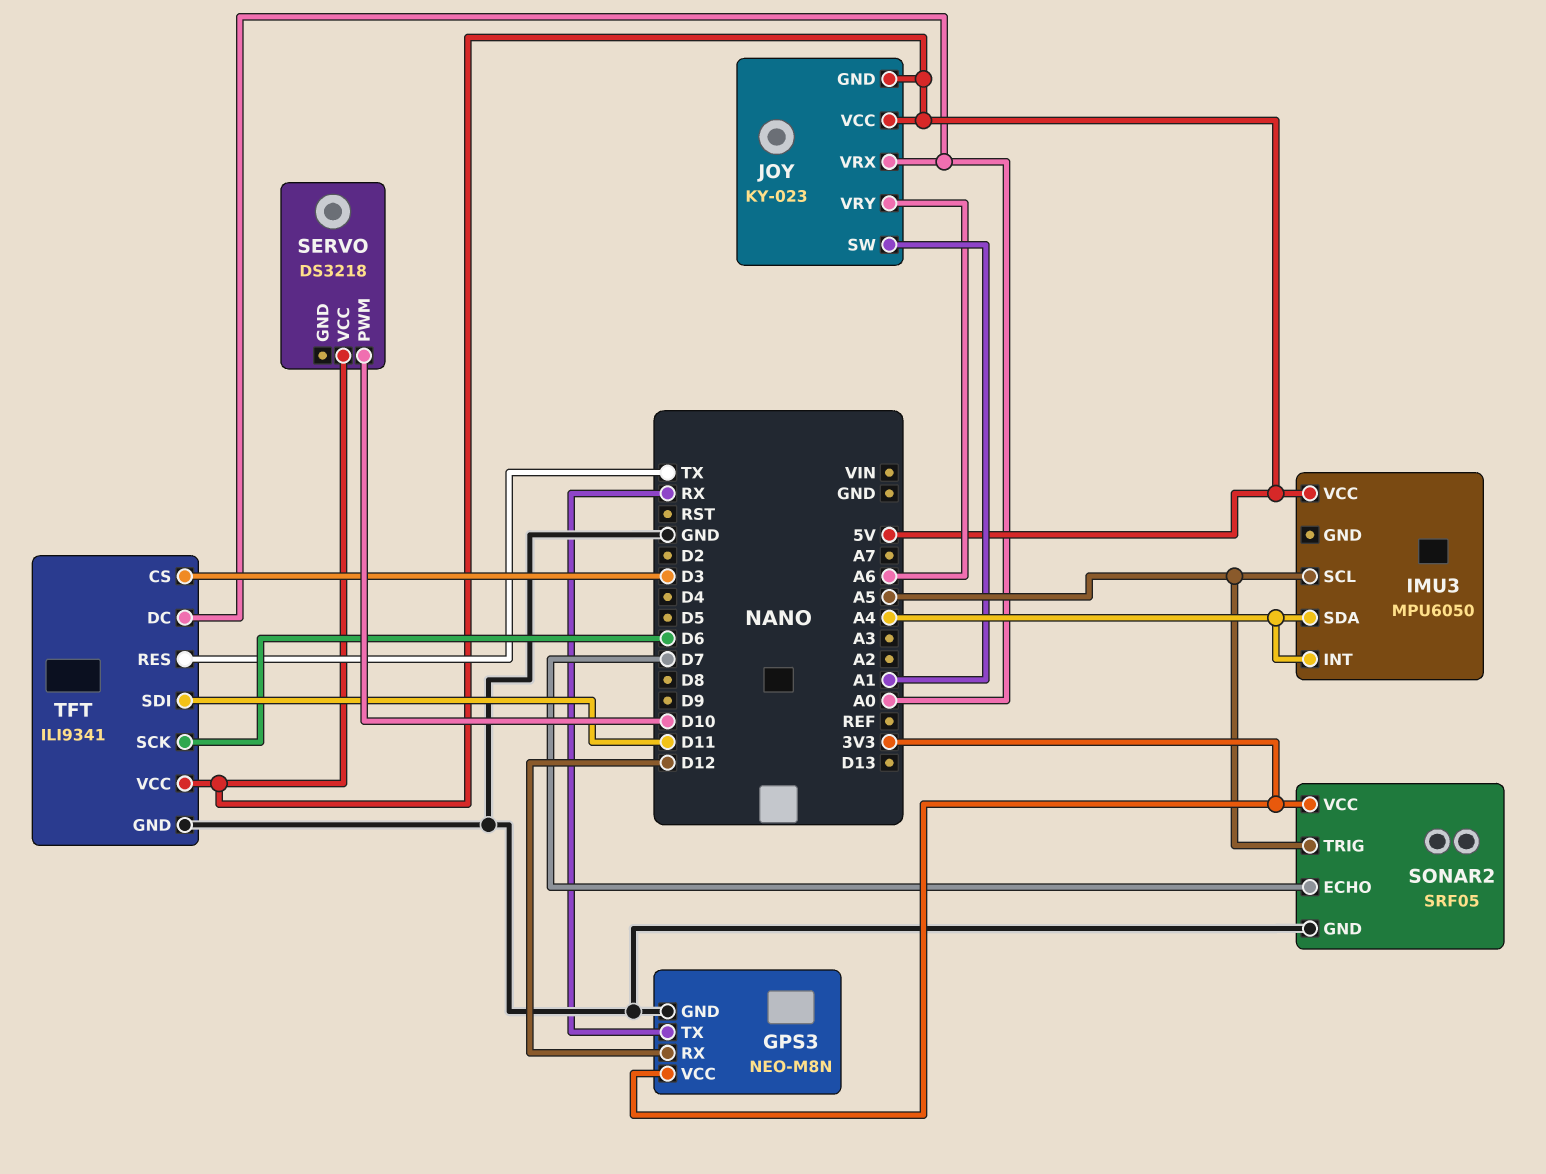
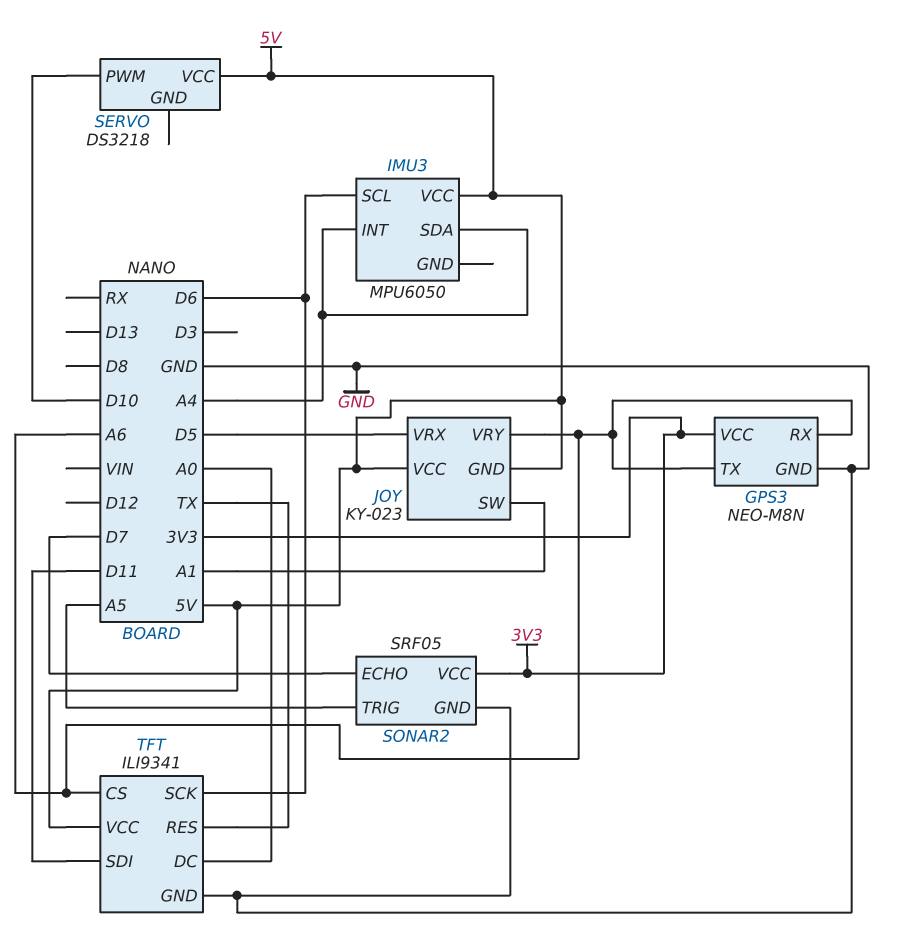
GPS3 pin RX: D12 -> A6
GPS3 pin TX: RX -> A6
IMU3 pin SCL: A5 -> D6
JOY pin VRX: A0 -> D5
TFT pin CS: D3 -> A6

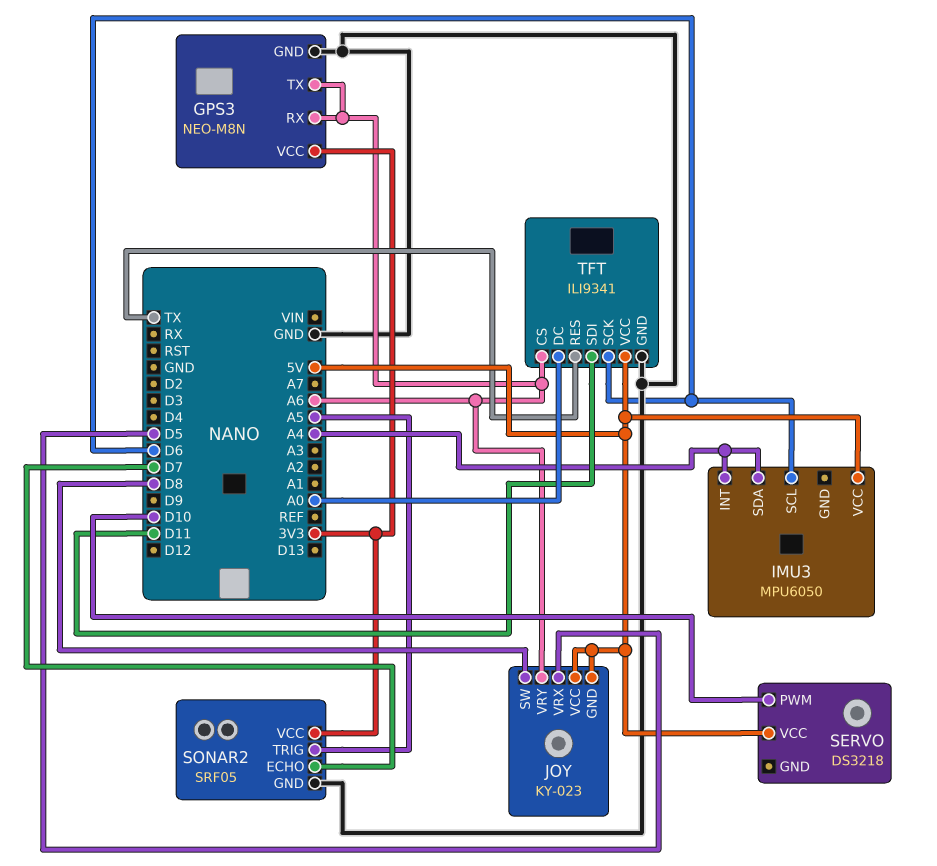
JOY pin SW: A1 -> D8

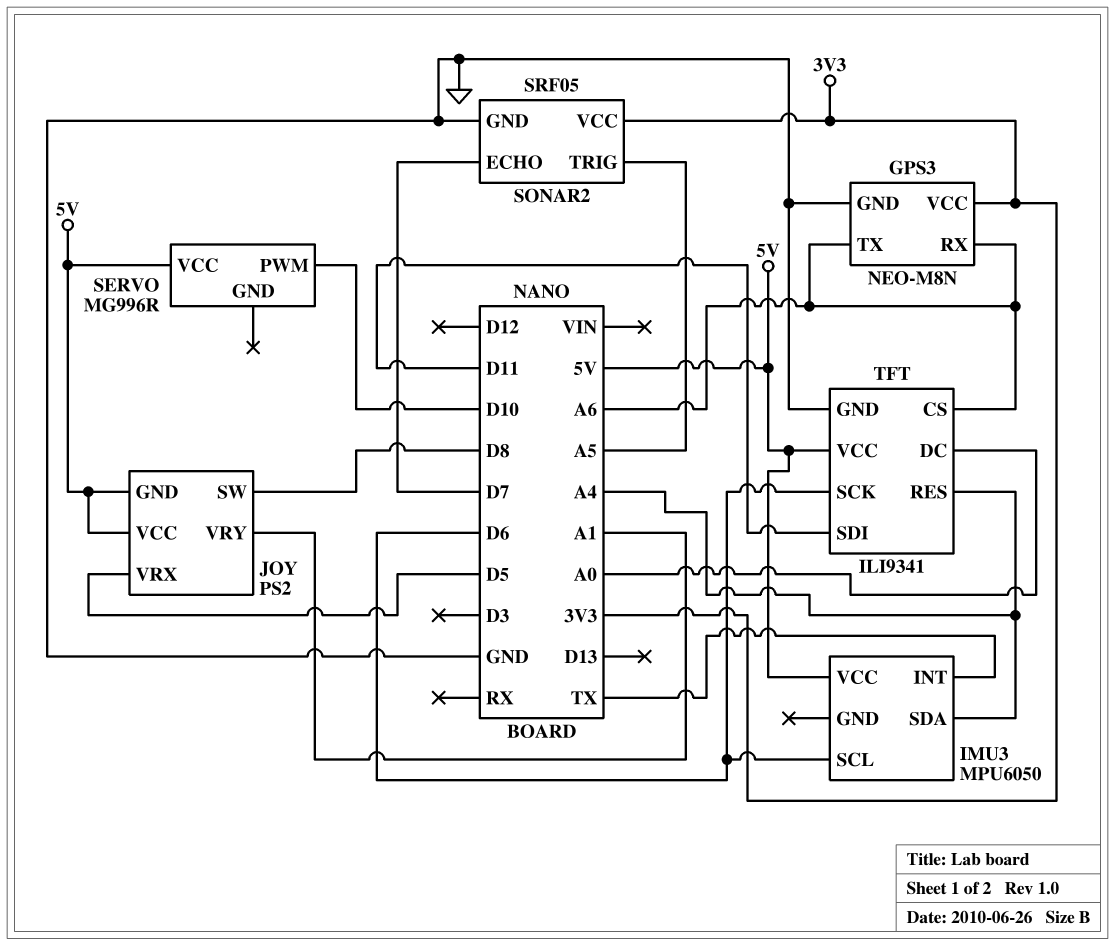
IMU3 pin INT: A4 -> TX
JOY: KY-023 -> PS2
JOY pin VRY: A6 -> A1
SERVO: DS3218 -> MG996R
TFT pin RES: TX -> A4

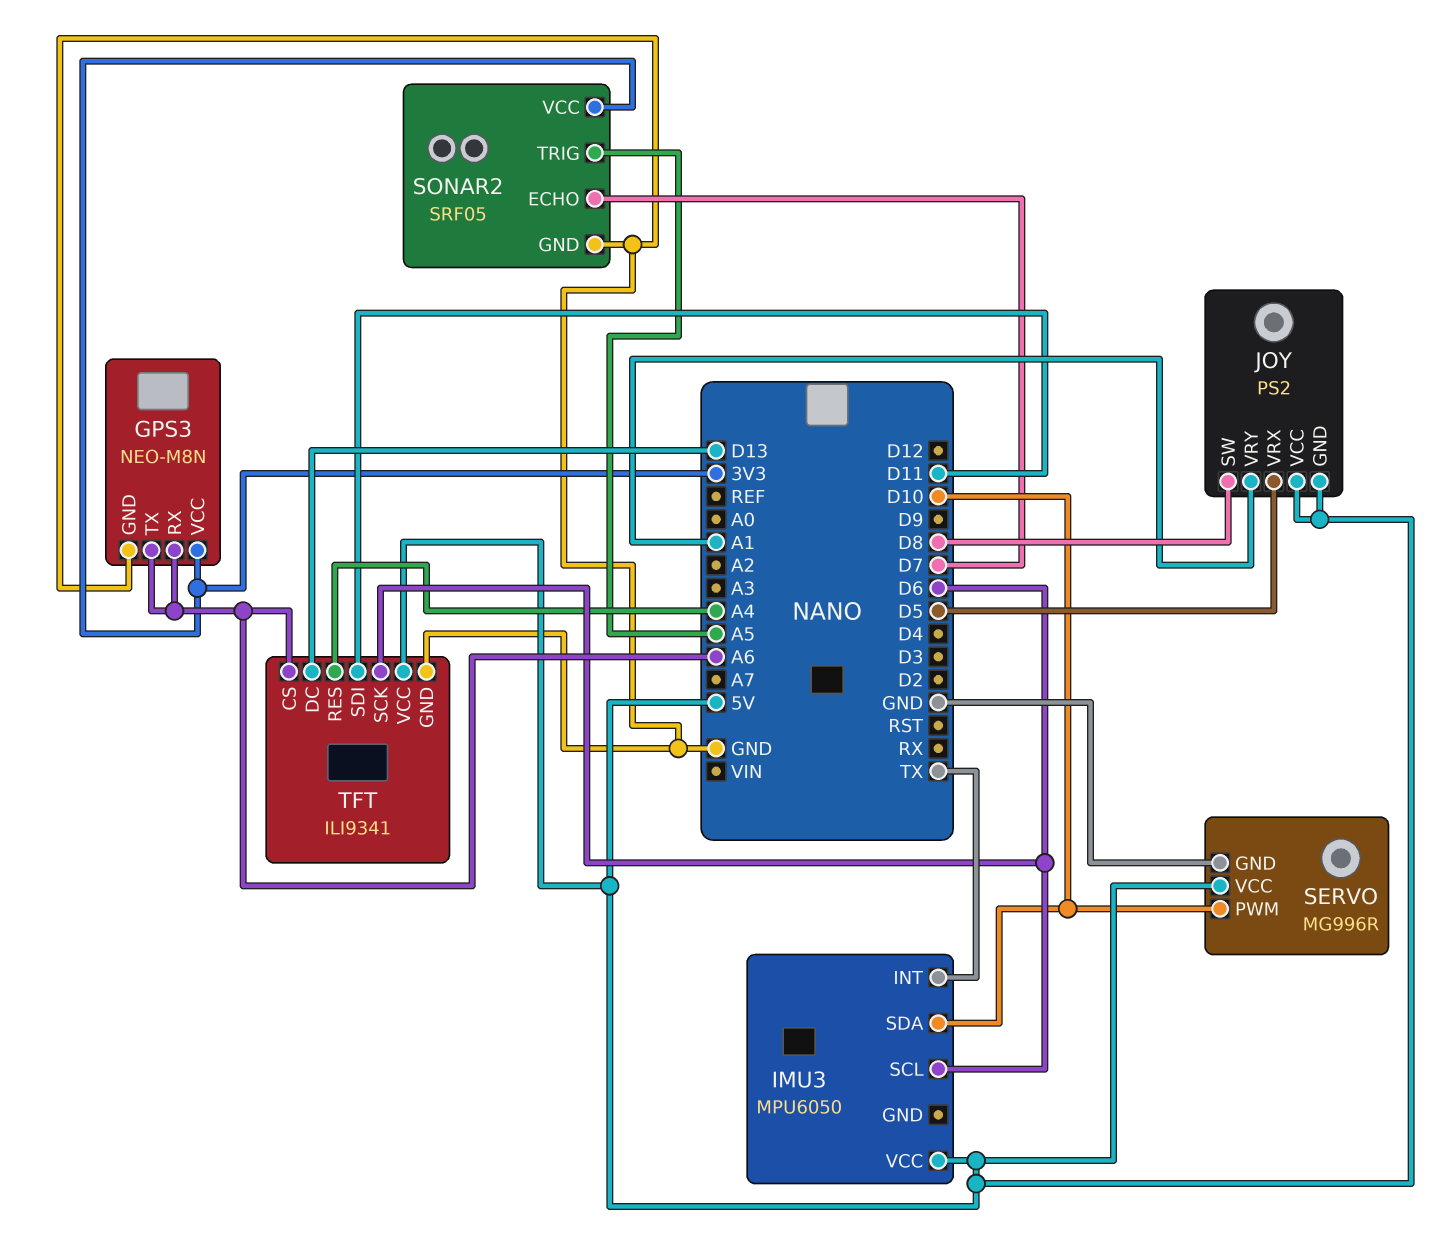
IMU3 pin SDA: A4 -> D10
SERVO pin GND: none -> GND
TFT pin DC: A0 -> D13

